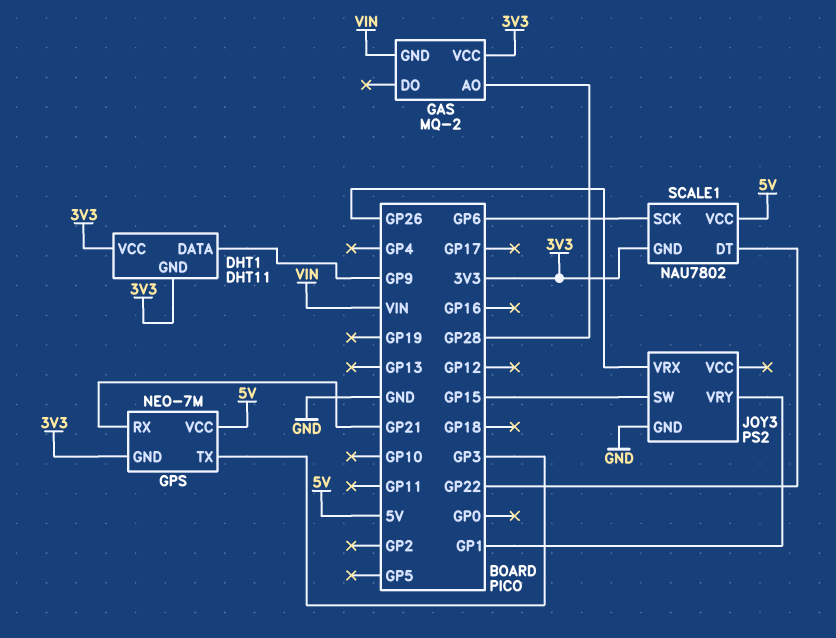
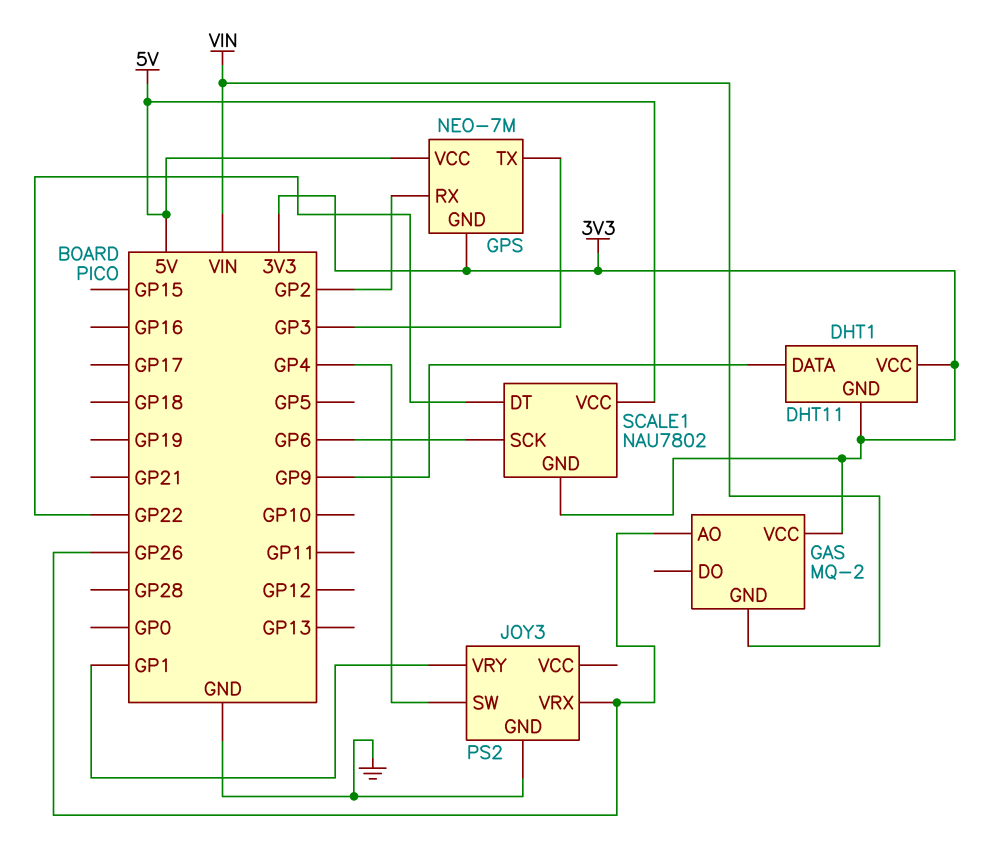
GAS pin AO: GP28 -> GP26
GPS pin RX: GP21 -> GP2
JOY3 pin SW: GP15 -> GP4

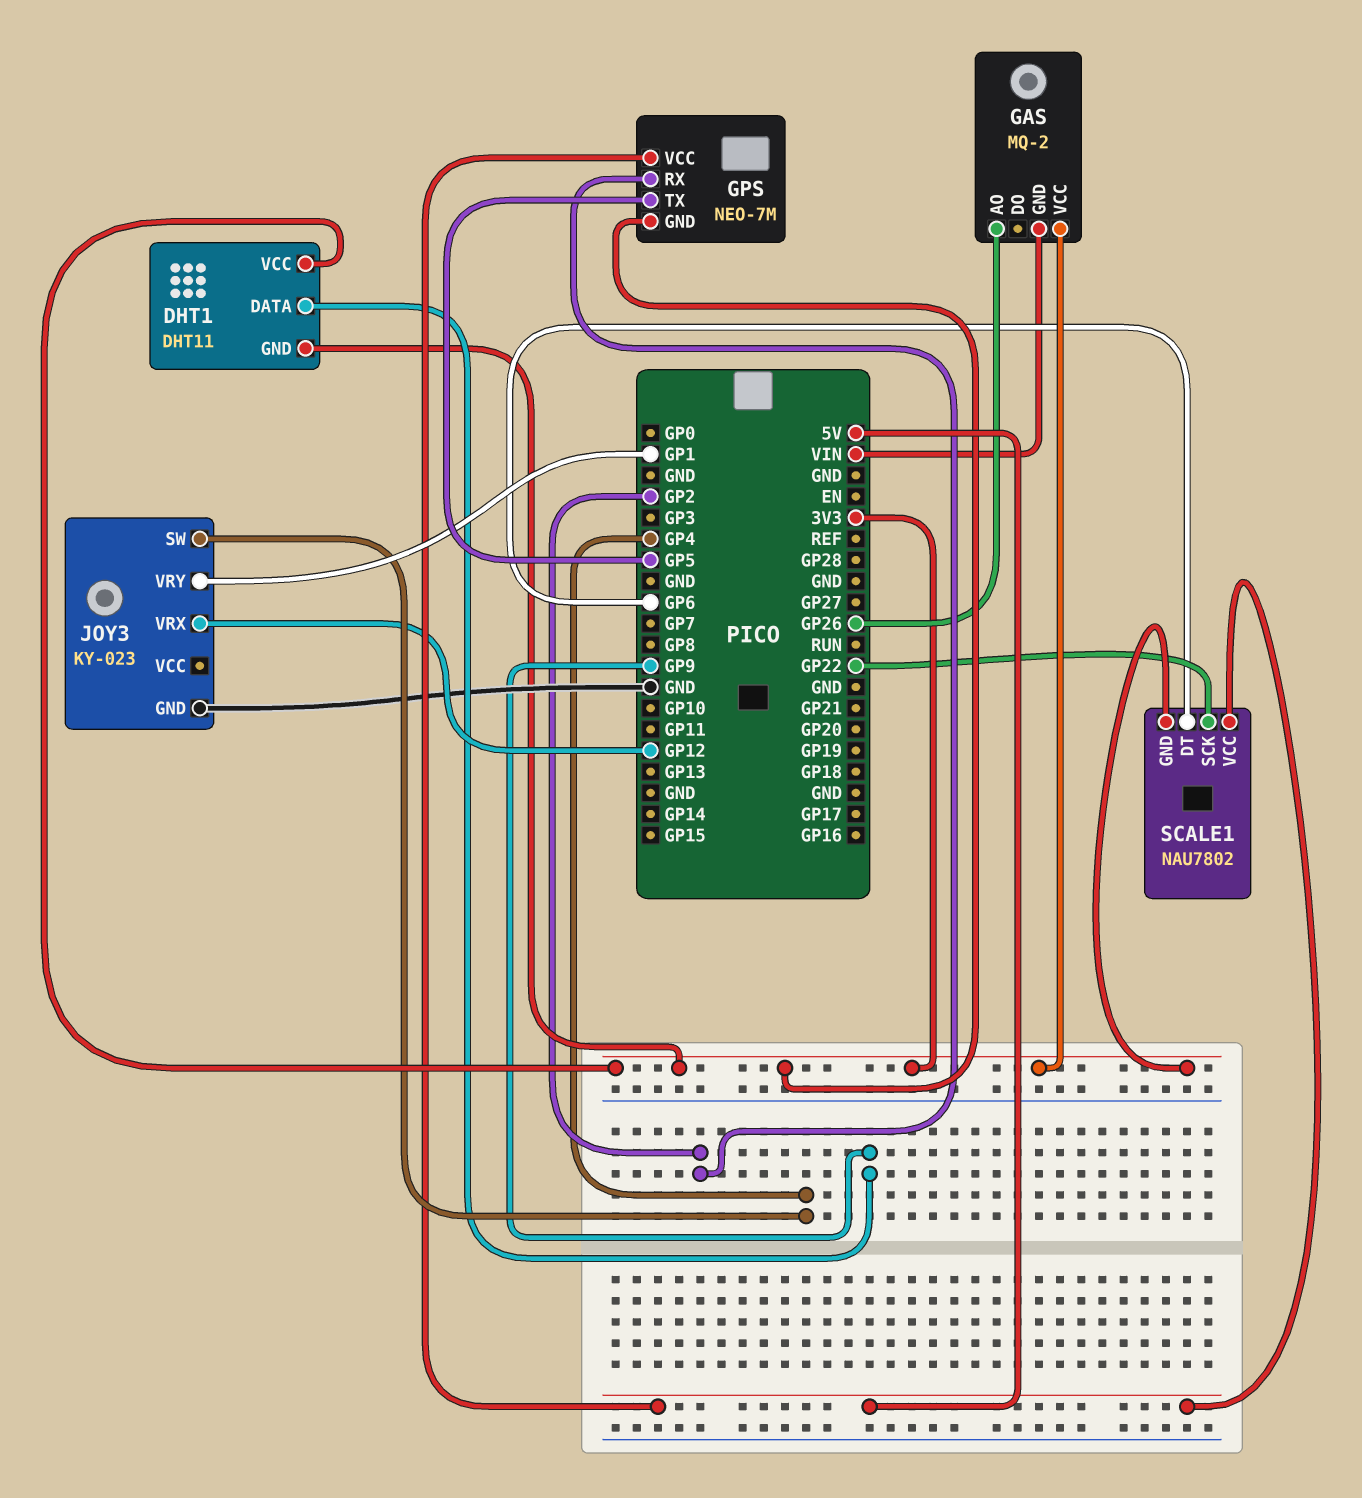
GPS pin TX: GP3 -> GP5
JOY3: PS2 -> KY-023
JOY3 pin VRX: GP26 -> GP12
SCALE1 pin DT: GP22 -> GP6
SCALE1 pin SCK: GP6 -> GP22

